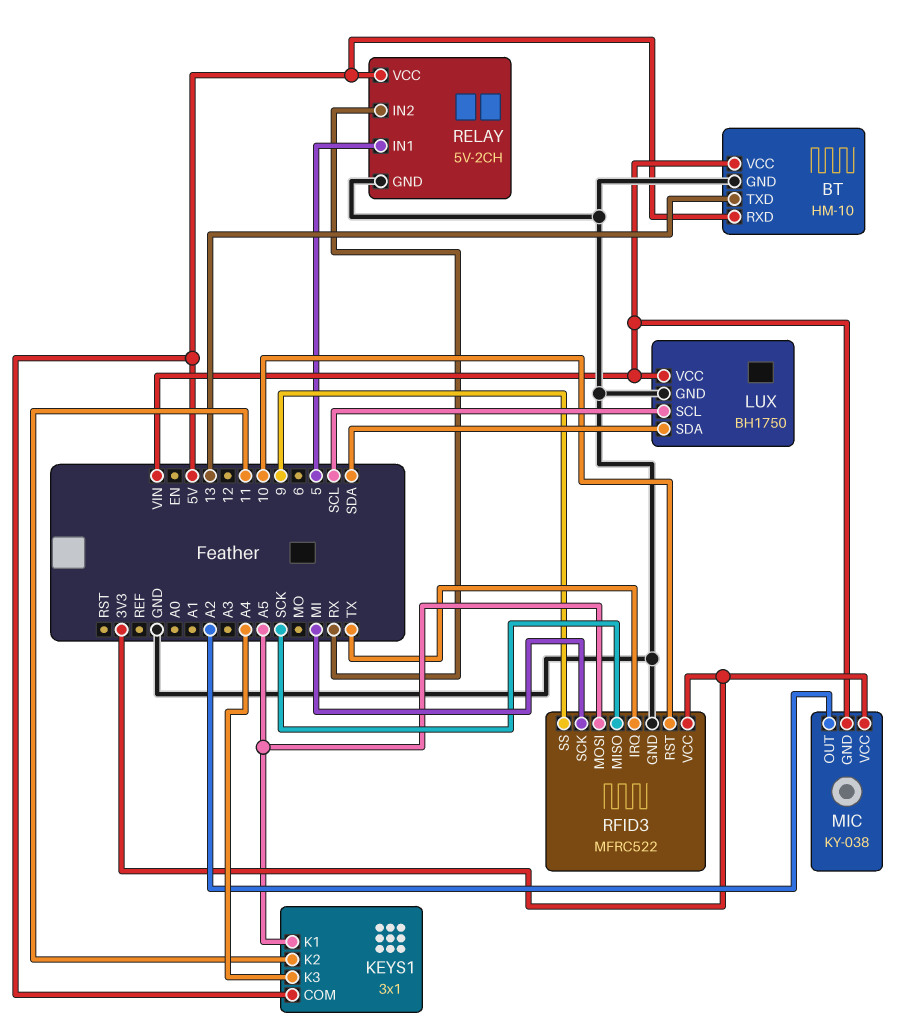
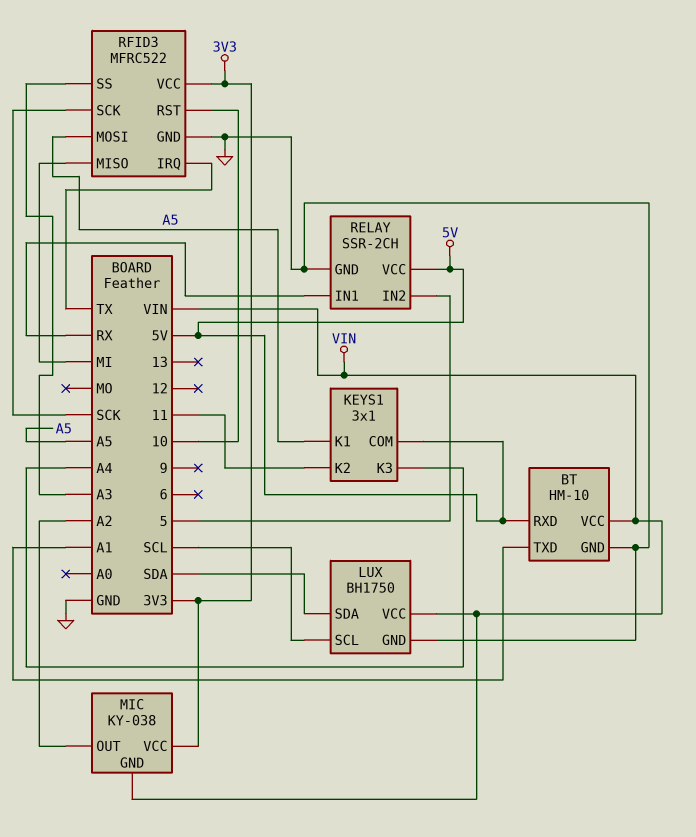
BT pin TXD: 13 -> A1
RELAY: 5V-2CH -> SSR-2CH
RELAY pin IN1: 5 -> RX
RELAY pin IN2: RX -> 5
RFID3 pin MISO: SCK -> MI
RFID3 pin SCK: MI -> SCK
RFID3 pin SS: 9 -> A3

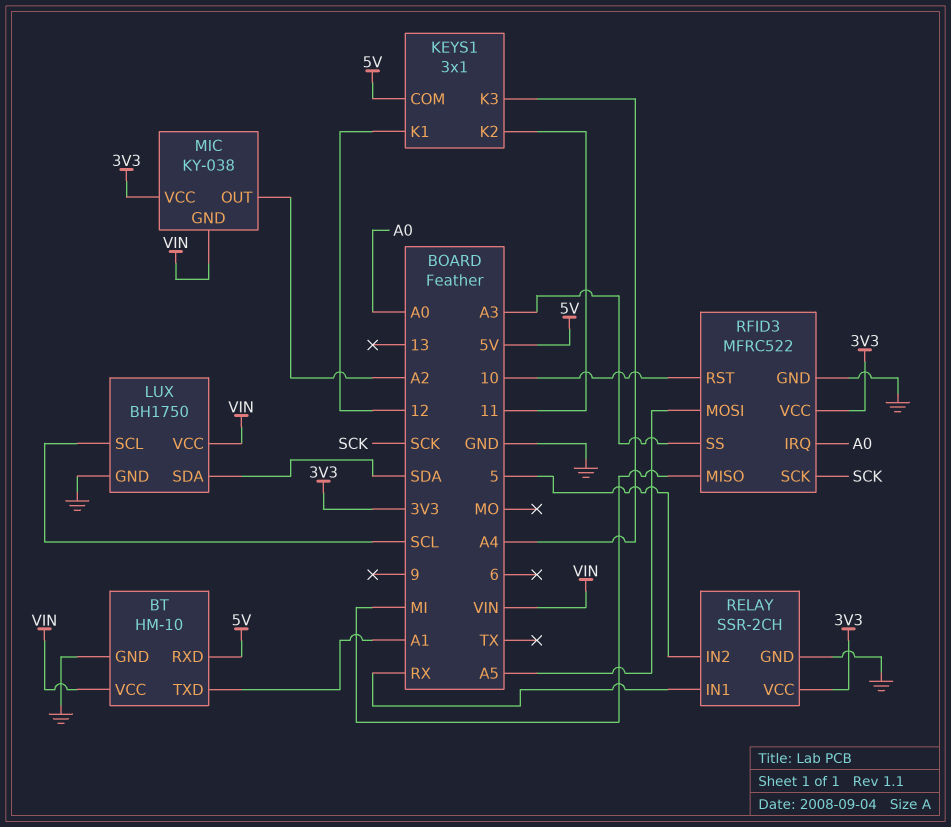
KEYS1 pin K1: A5 -> 12
RELAY pin VCC: 5V -> 3V3
RFID3 pin IRQ: TX -> A0

